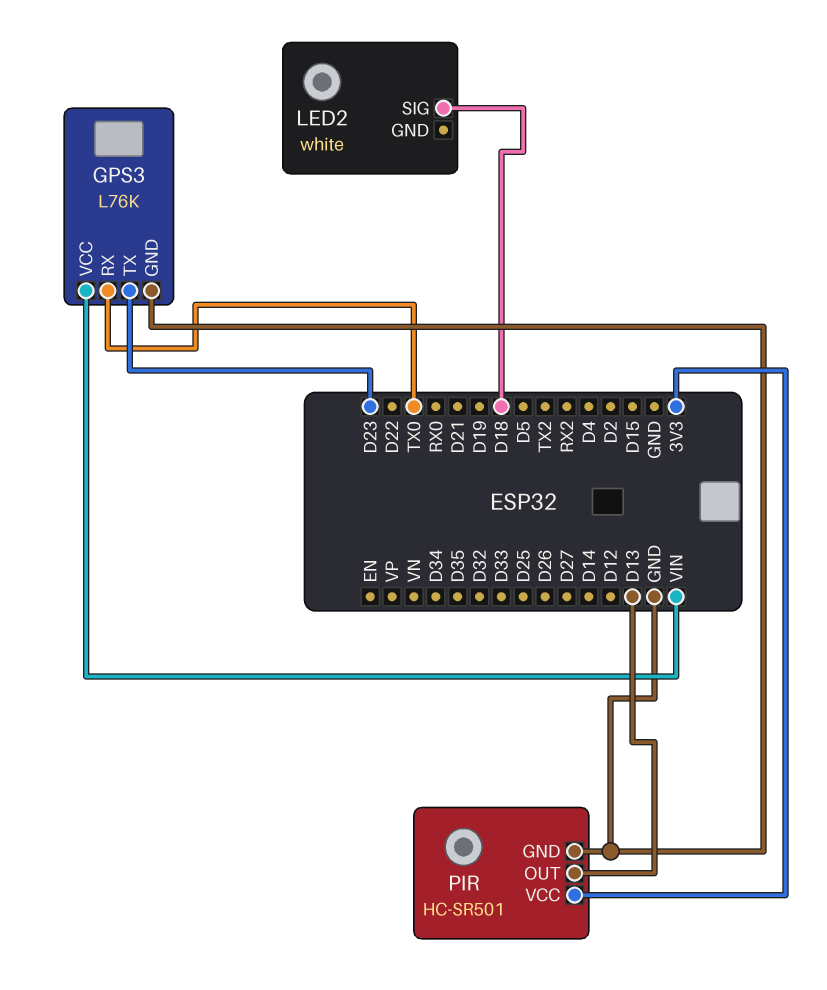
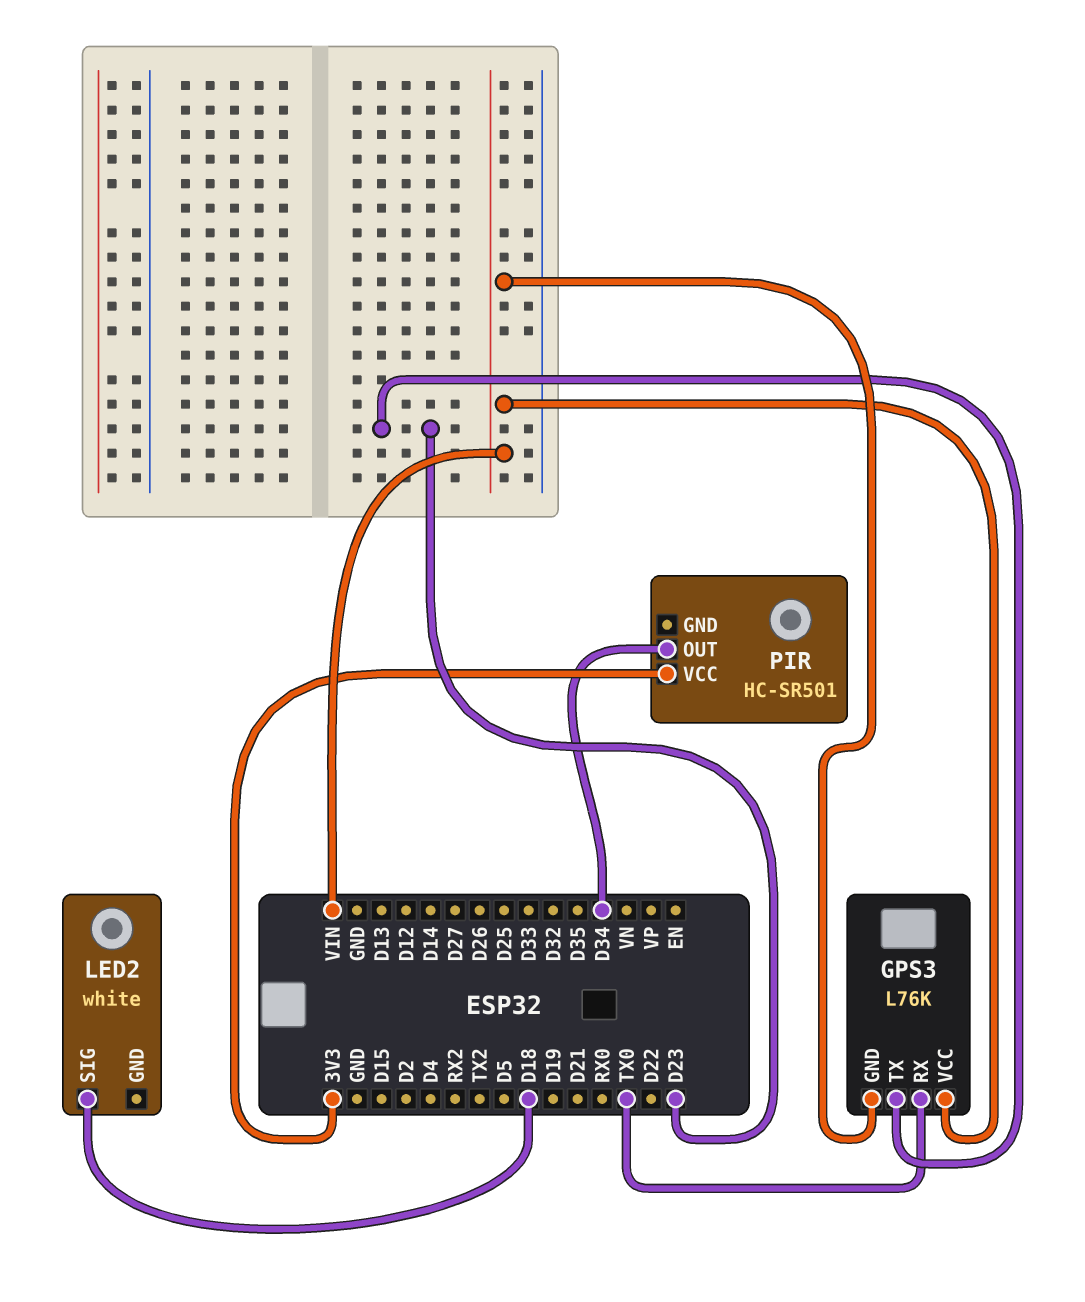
GPS3 pin GND: GND -> VIN
PIR pin GND: GND -> none
PIR pin OUT: D13 -> D34

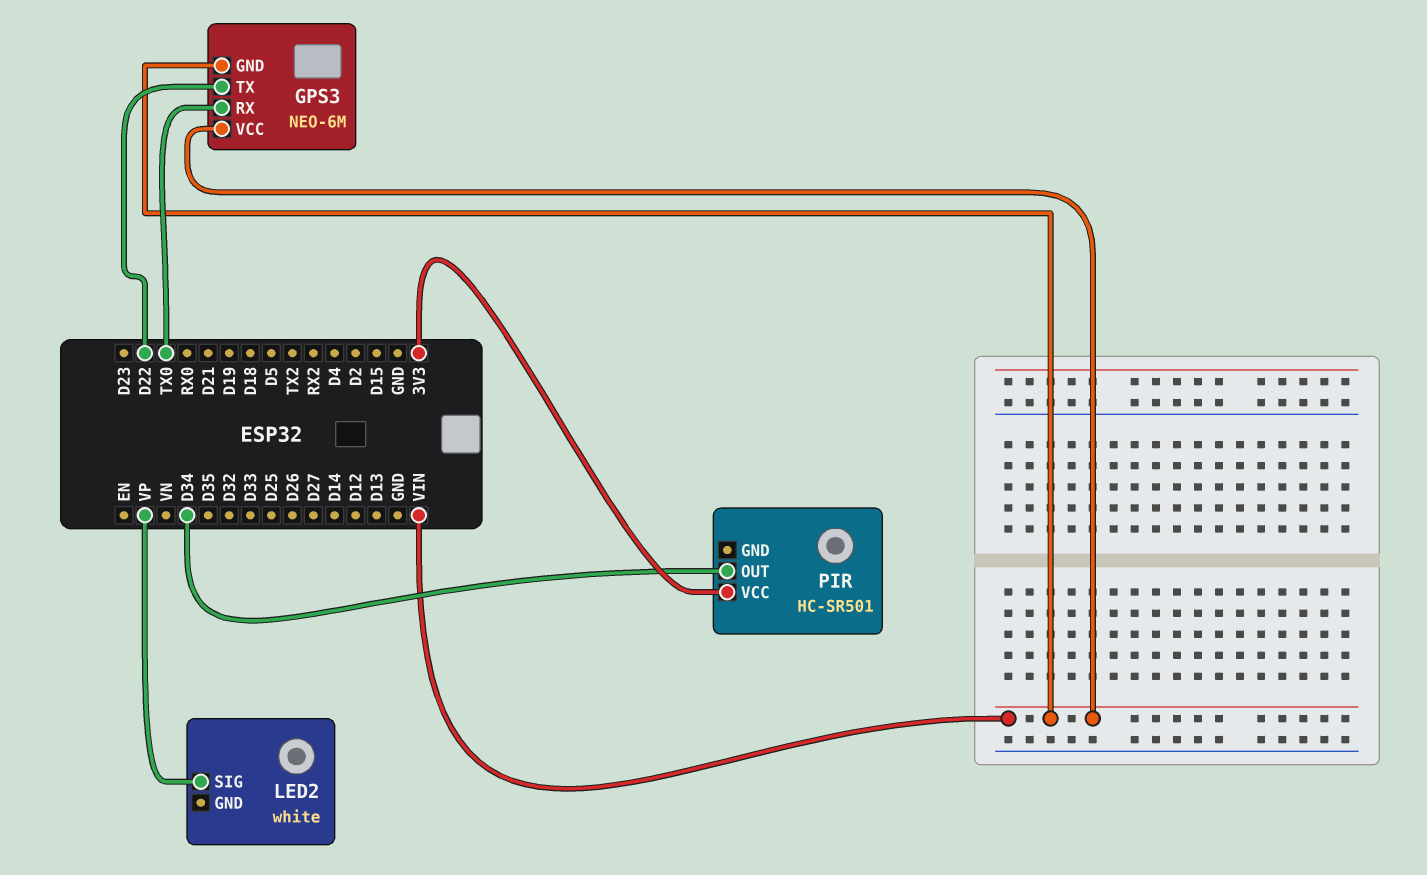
GPS3: L76K -> NEO-6M
GPS3 pin TX: D23 -> D22
LED2 pin SIG: D18 -> VP

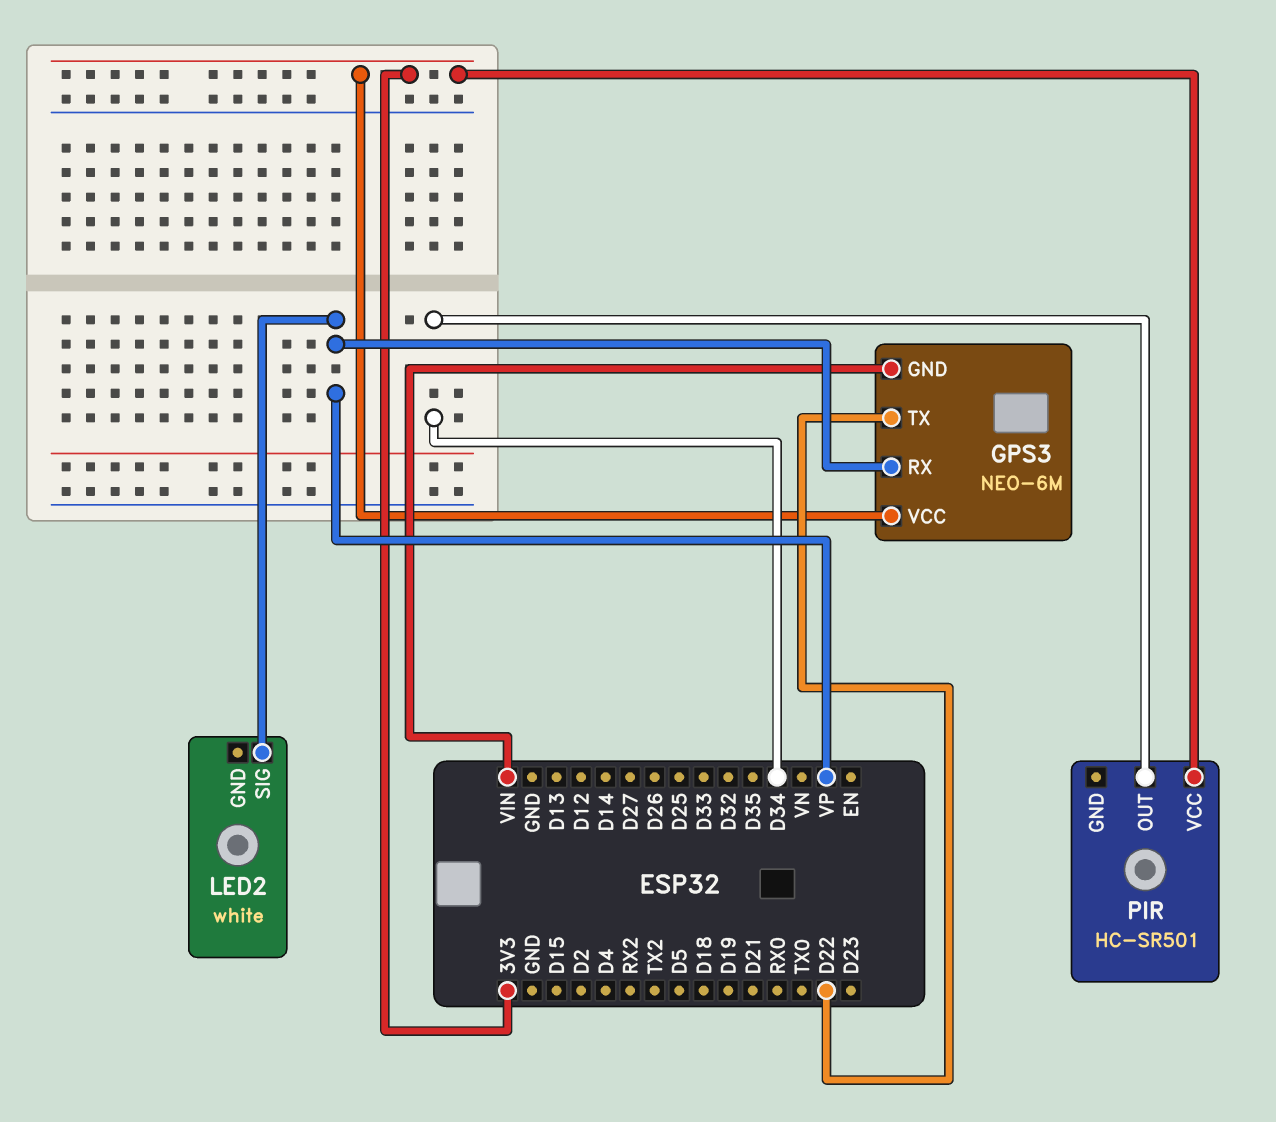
GPS3 pin RX: TX0 -> VP
GPS3 pin VCC: VIN -> 3V3

